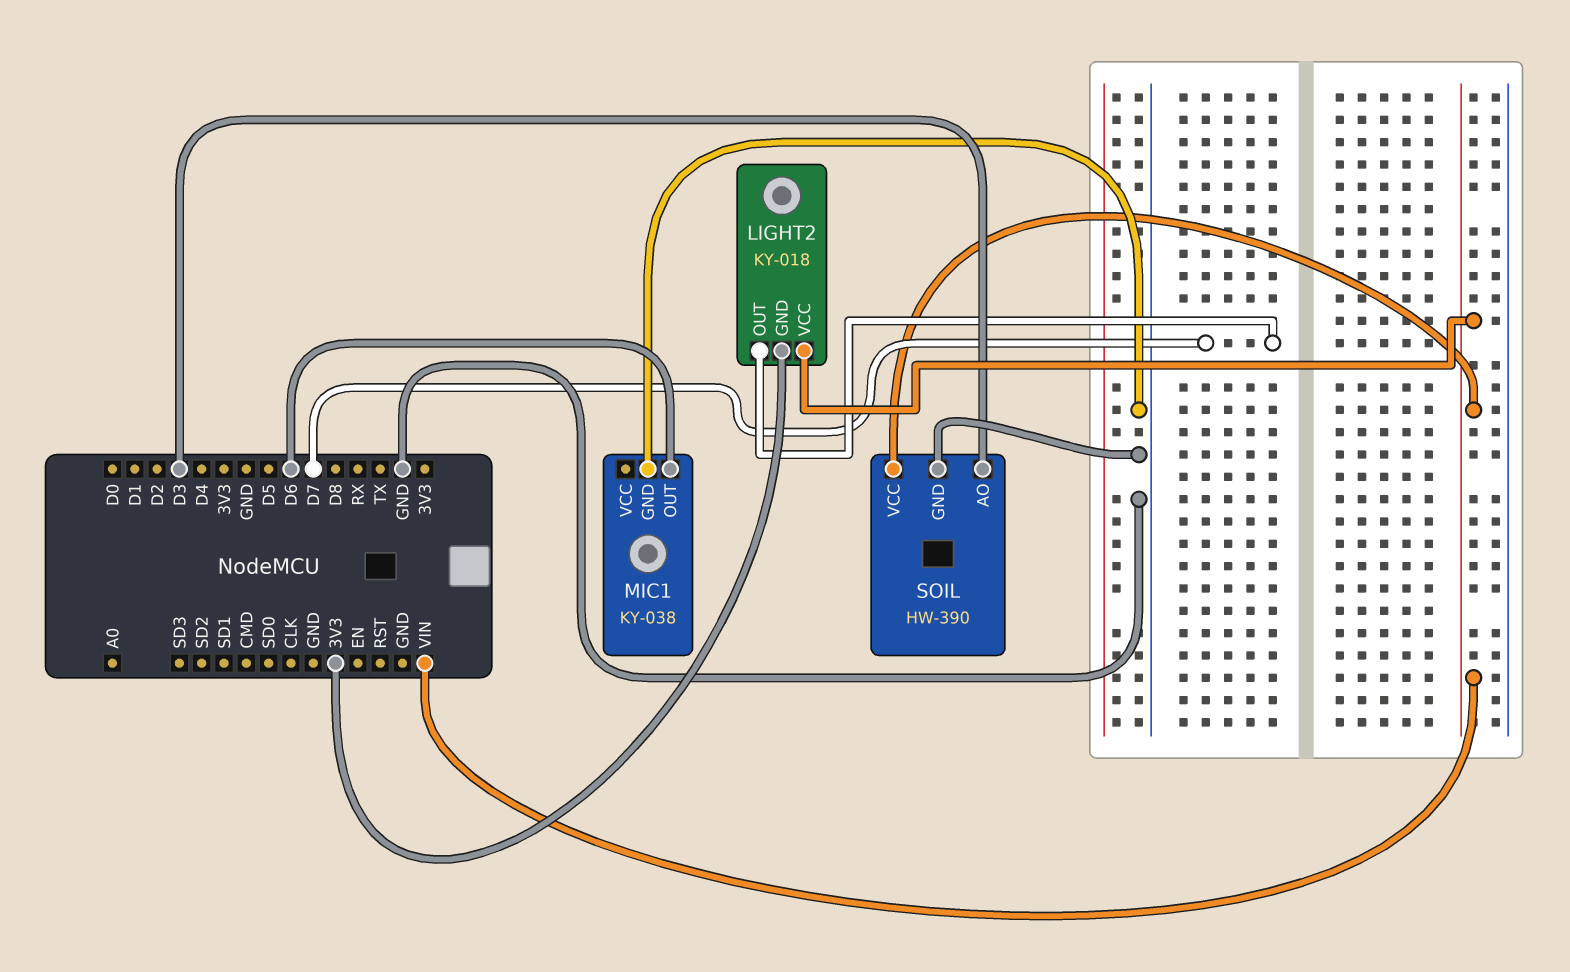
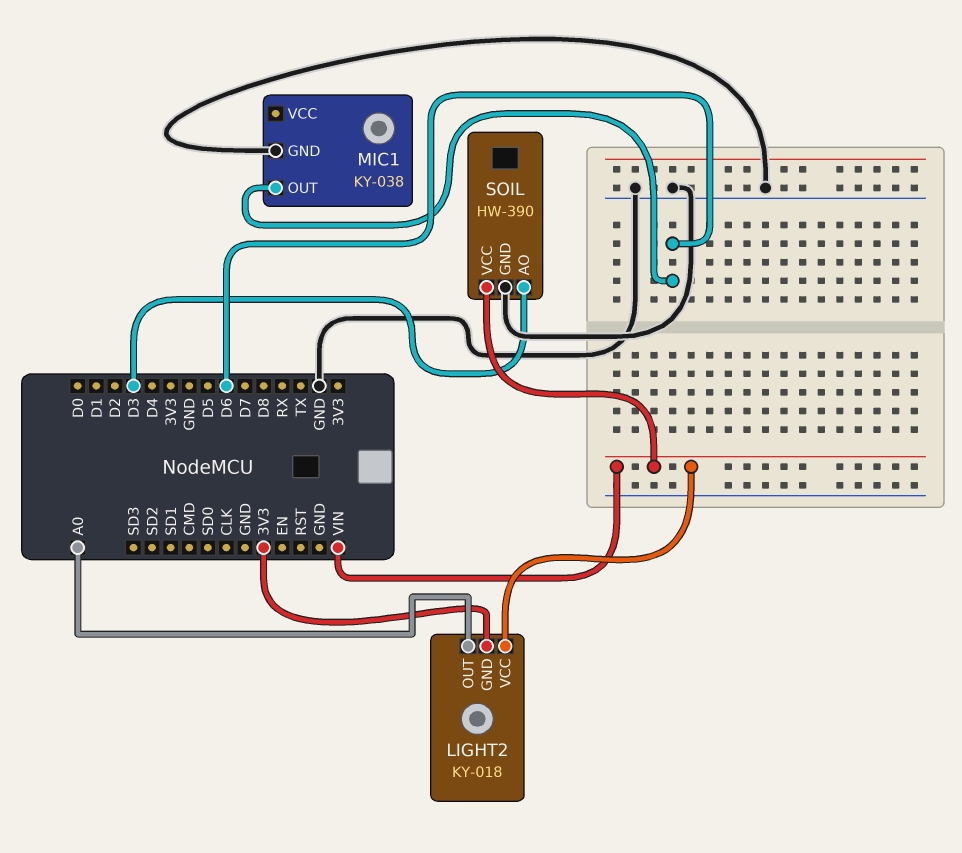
LIGHT2 pin OUT: D7 -> A0

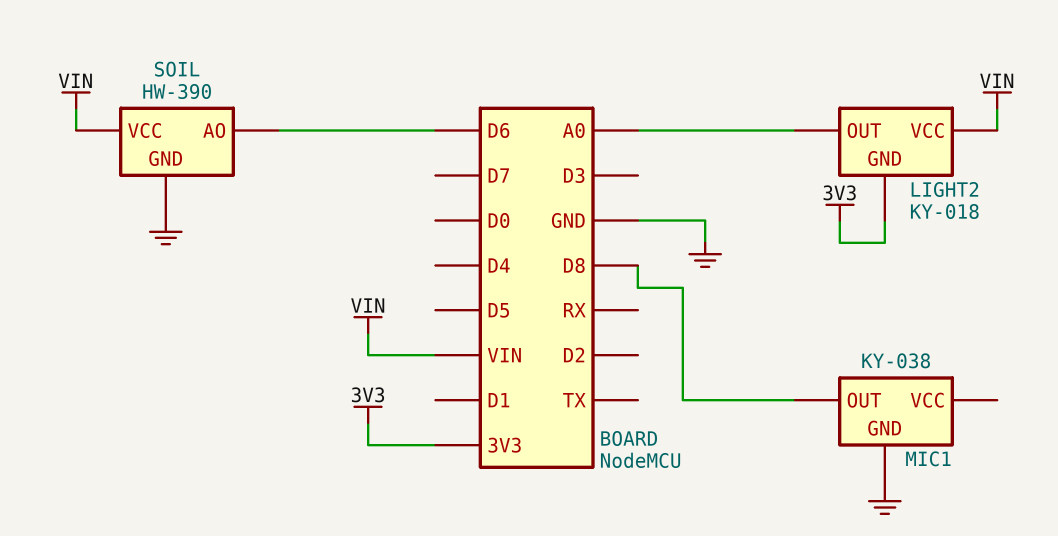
MIC1 pin OUT: D6 -> D8
SOIL pin AO: D3 -> D6

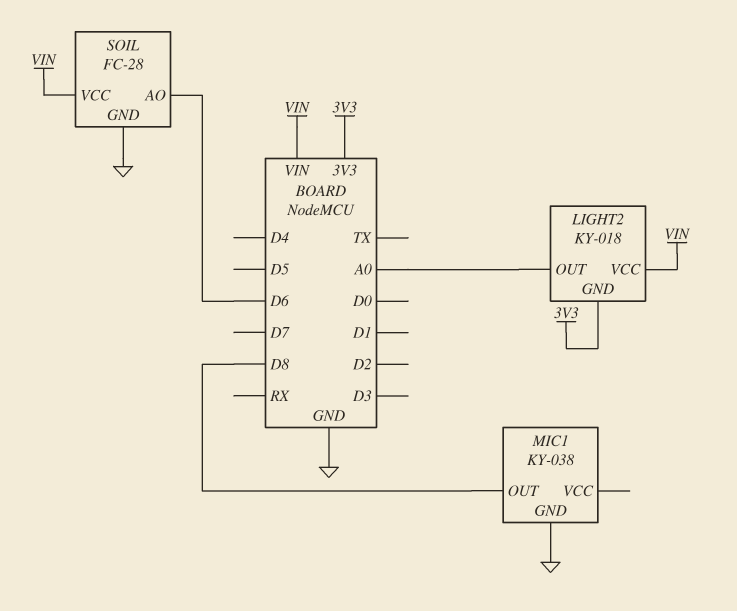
SOIL: HW-390 -> FC-28

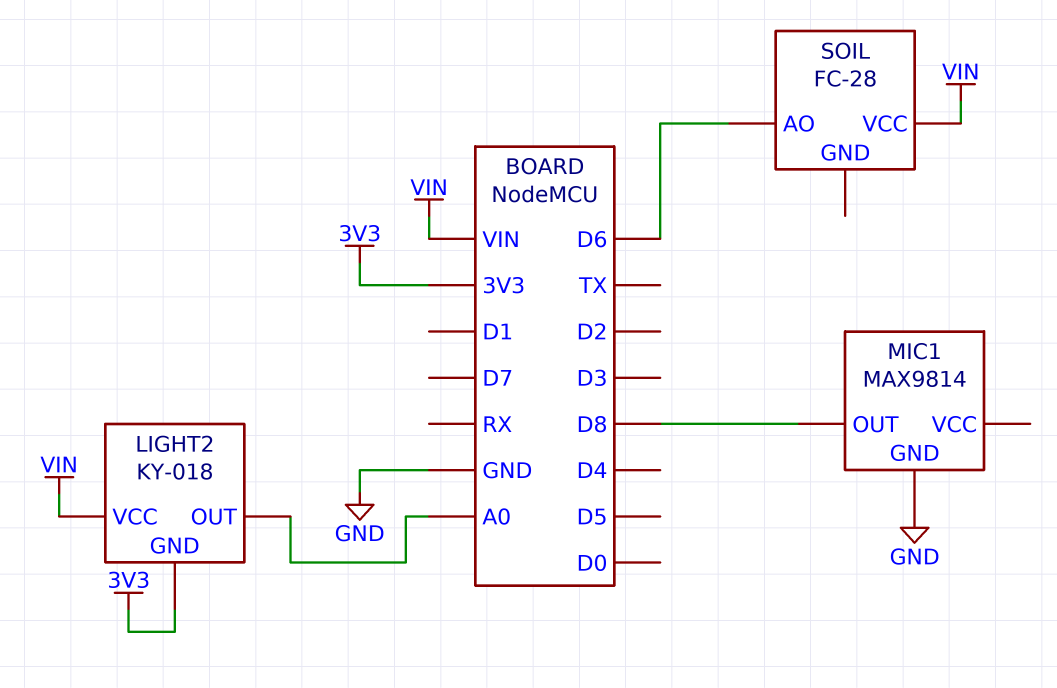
MIC1: KY-038 -> MAX9814
SOIL pin GND: GND -> none

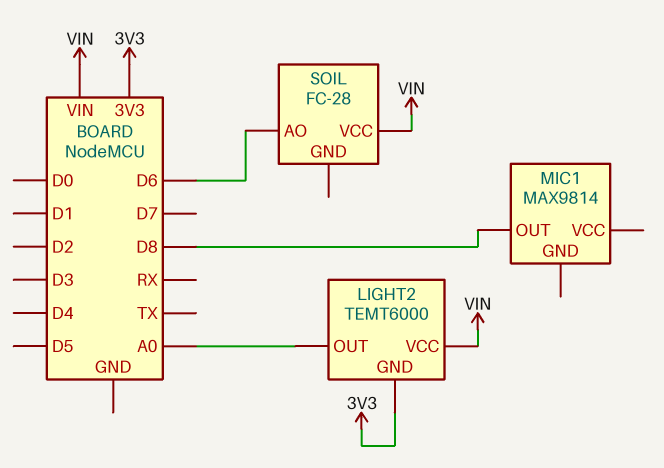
LIGHT2: KY-018 -> TEMT6000
MIC1 pin GND: GND -> none

